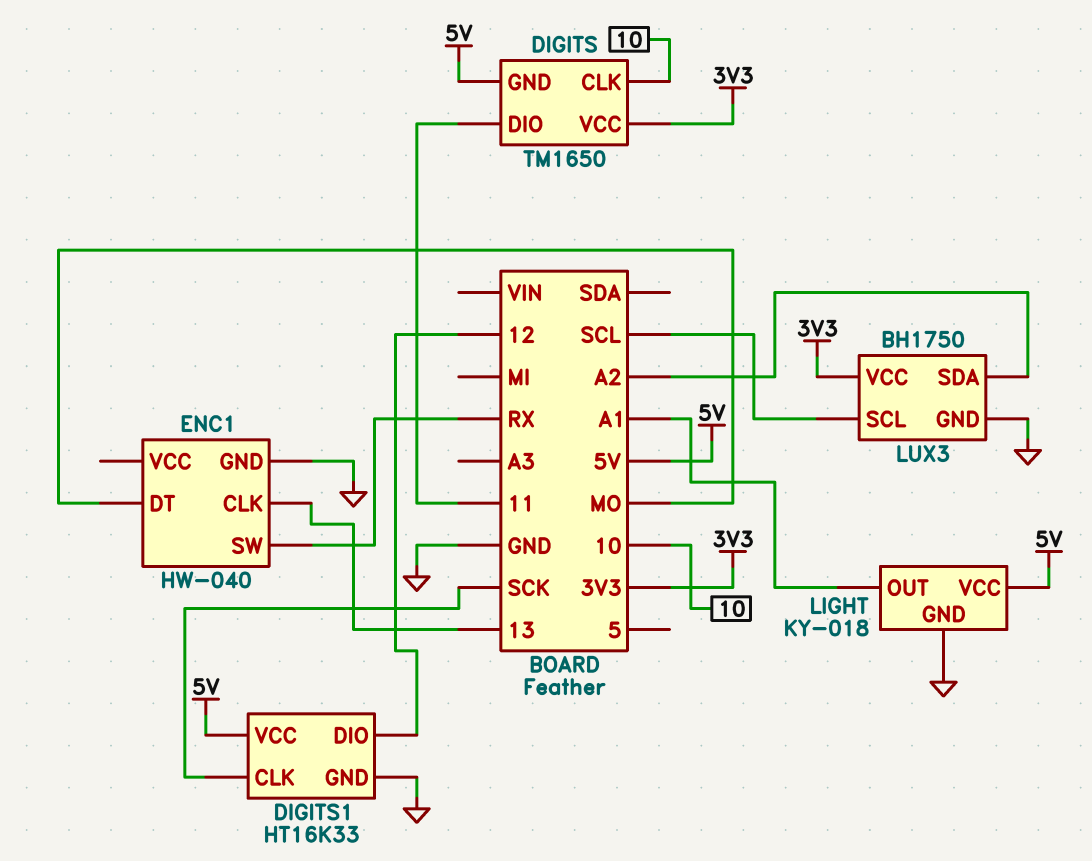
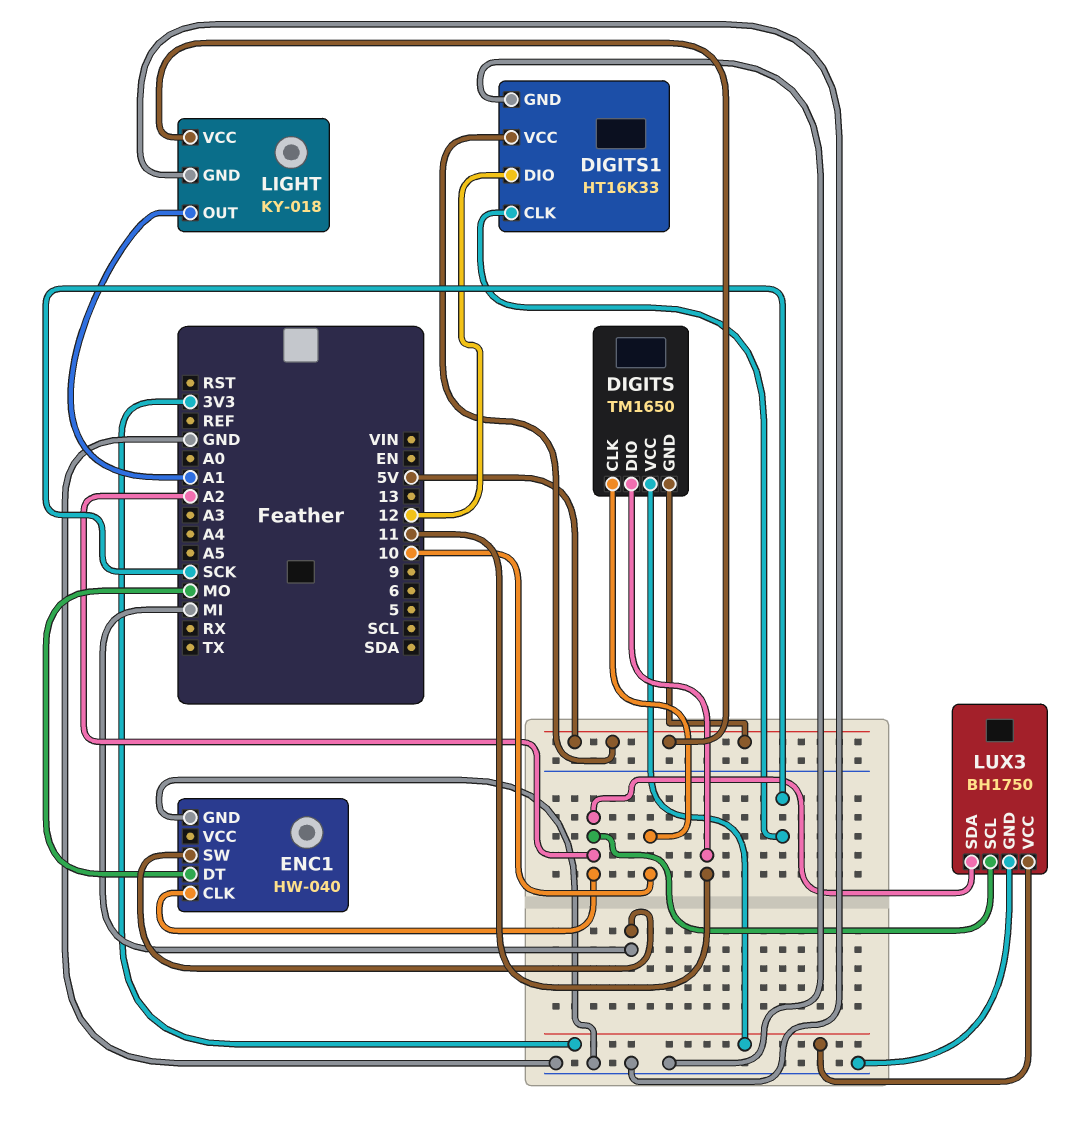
ENC1 pin CLK: 13 -> A2
ENC1 pin SW: RX -> MI
LUX3 pin SCL: SCL -> A2

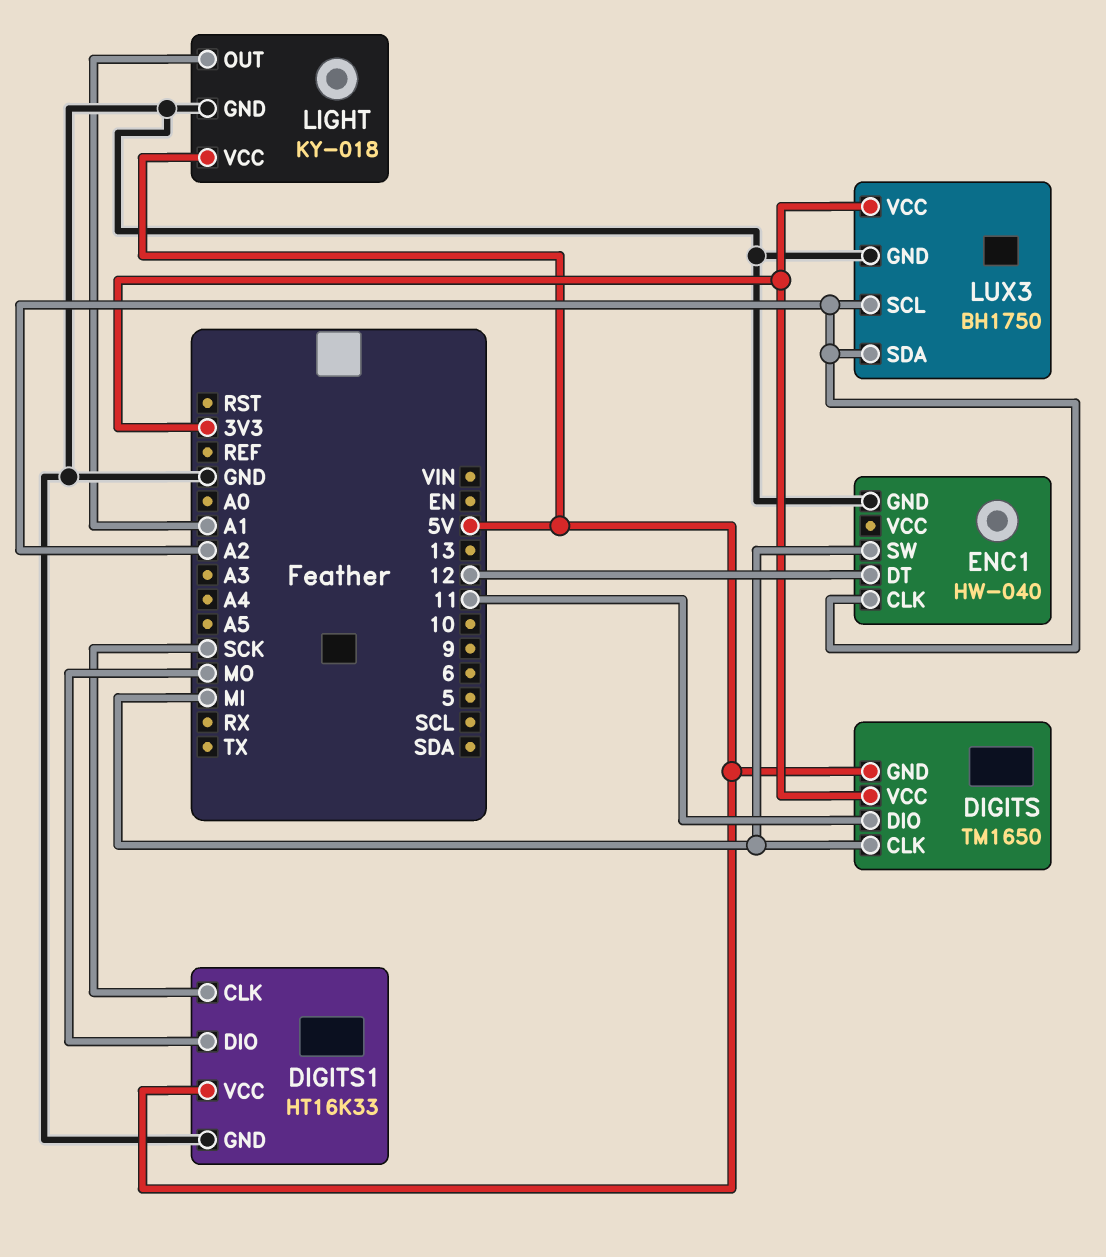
DIGITS pin CLK: 10 -> MI
DIGITS1 pin DIO: 12 -> MO
ENC1 pin DT: MO -> 12

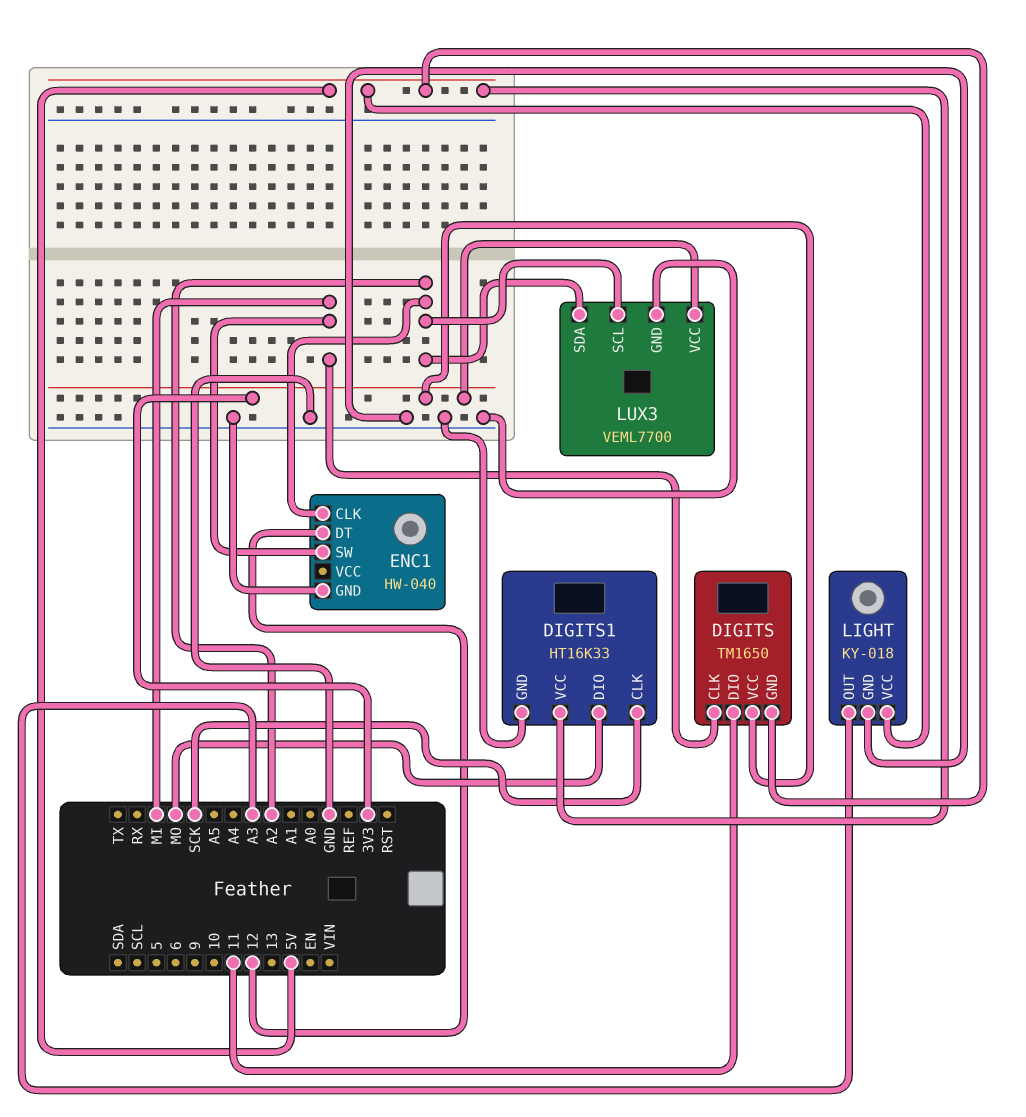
LIGHT pin OUT: A1 -> A3
LUX3: BH1750 -> VEML7700

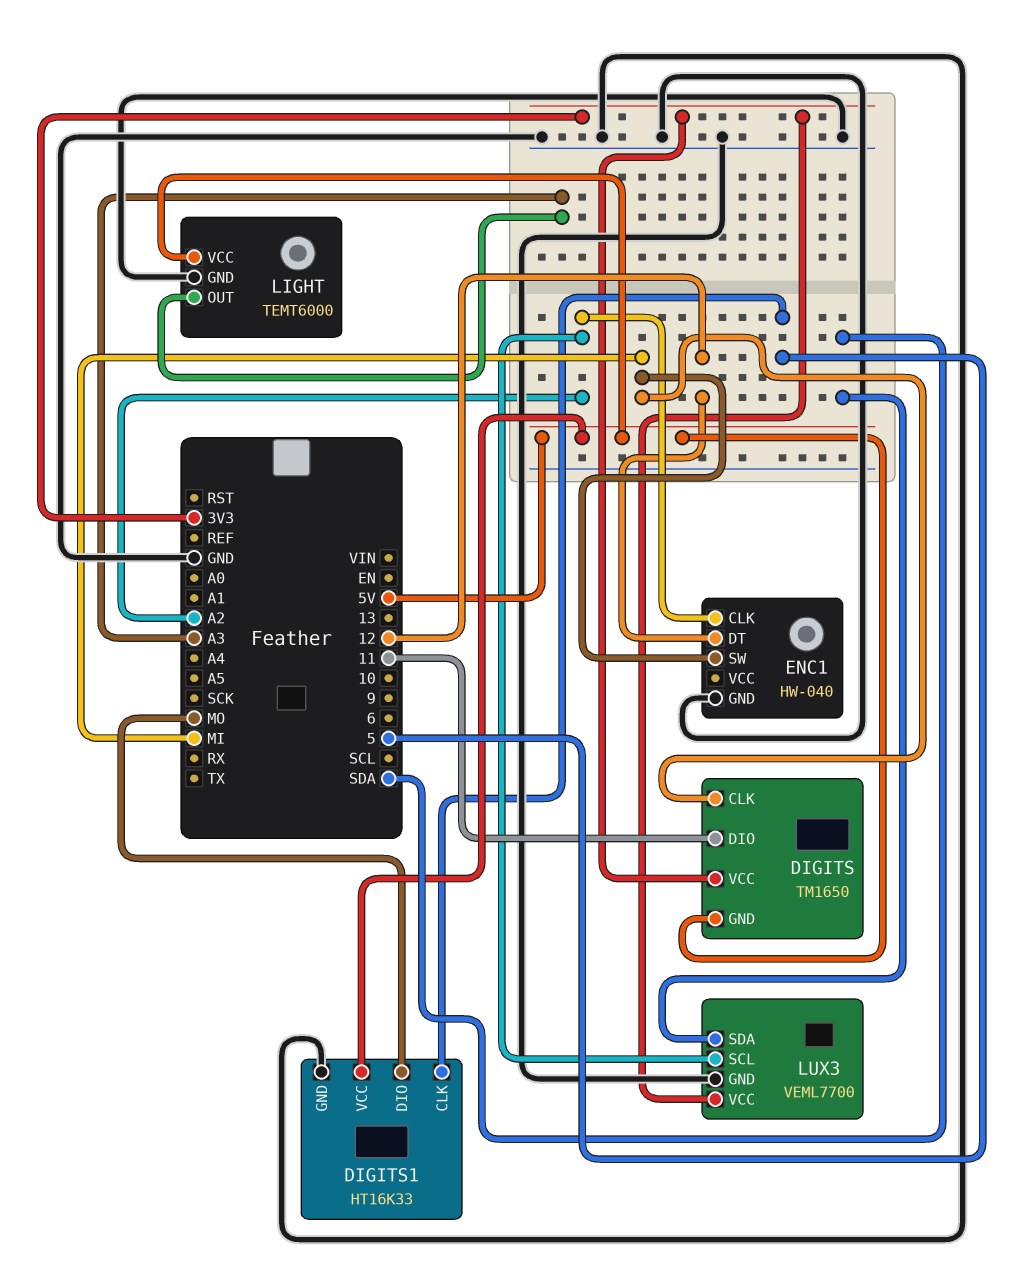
DIGITS1 pin CLK: SCK -> 5
LIGHT: KY-018 -> TEMT6000
LUX3 pin SDA: A2 -> SDA

